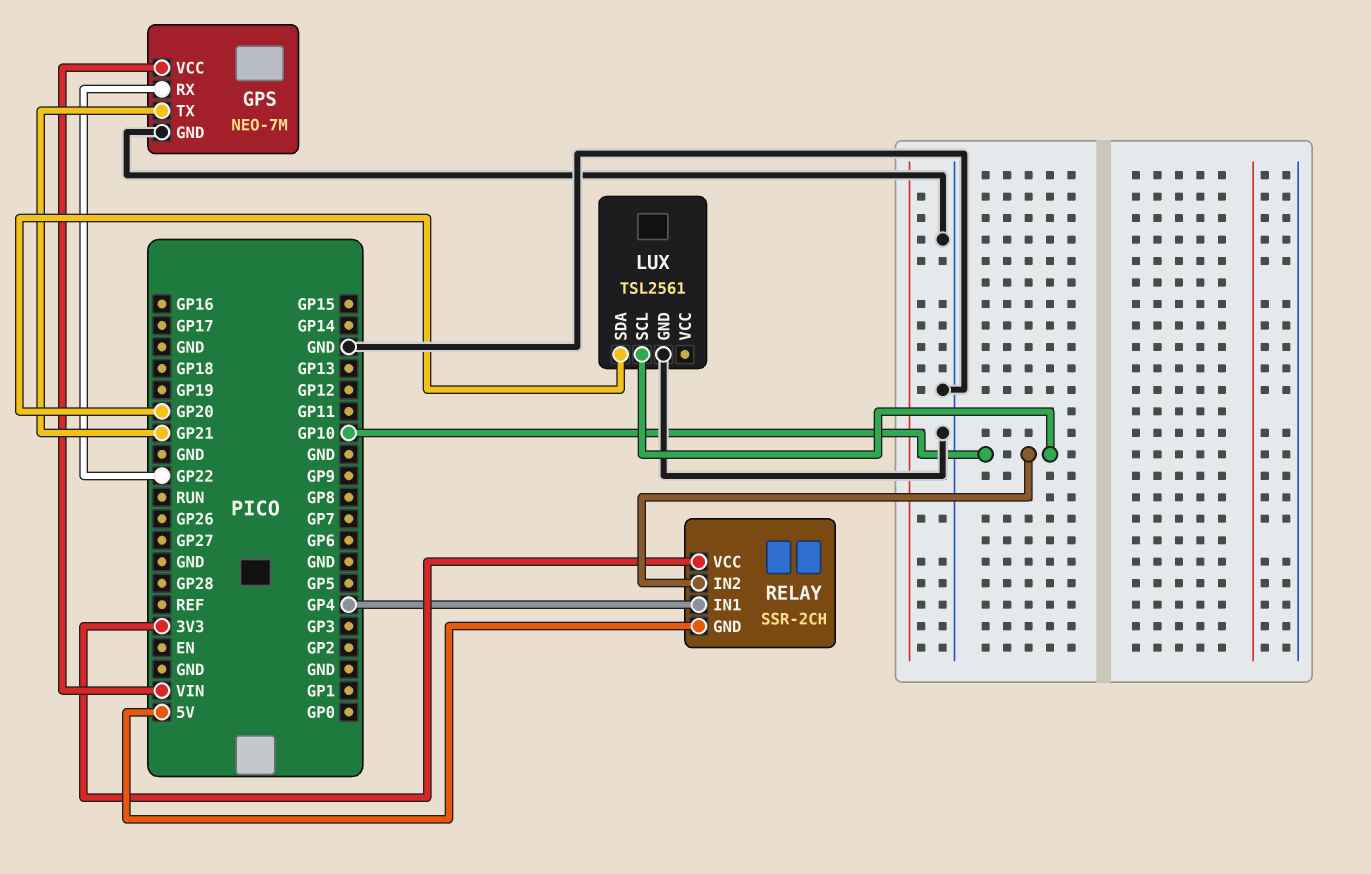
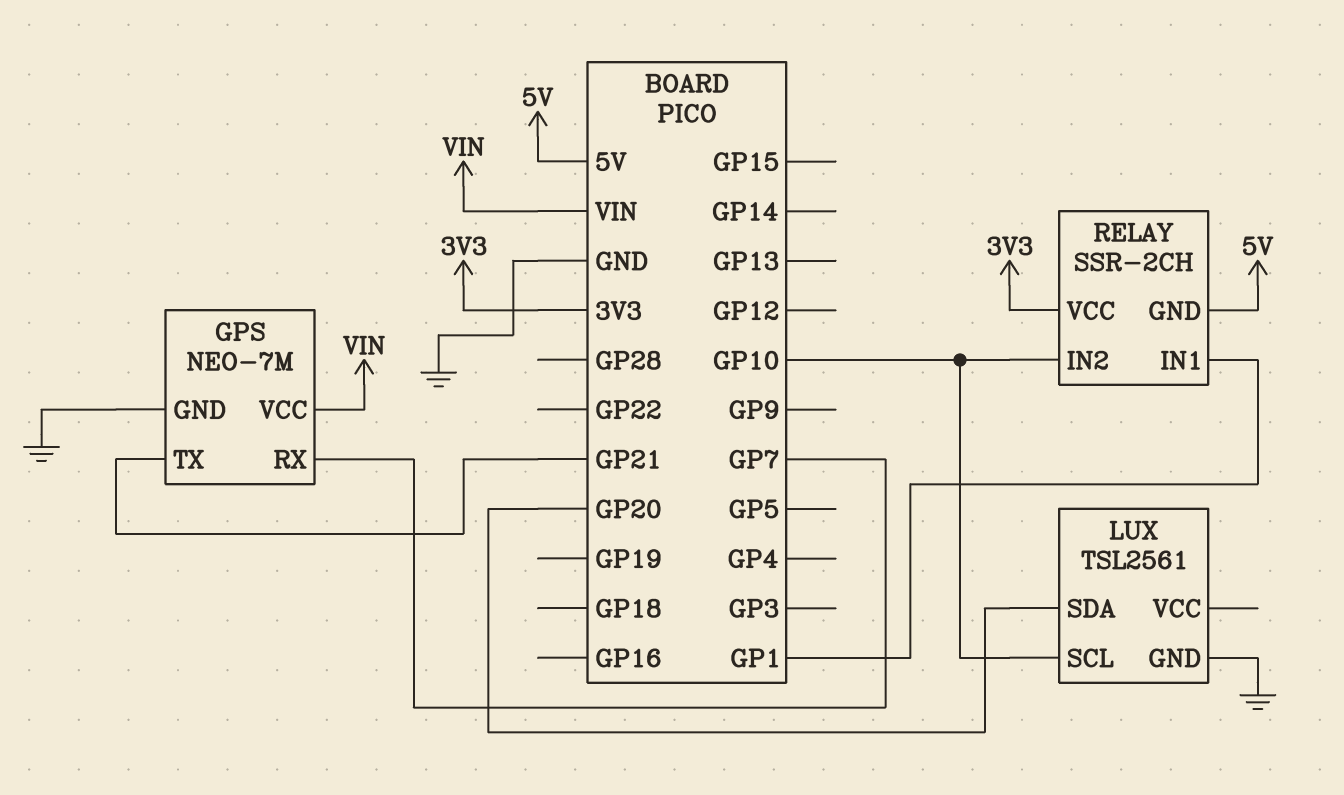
GPS pin RX: GP22 -> GP7
RELAY pin IN1: GP4 -> GP1

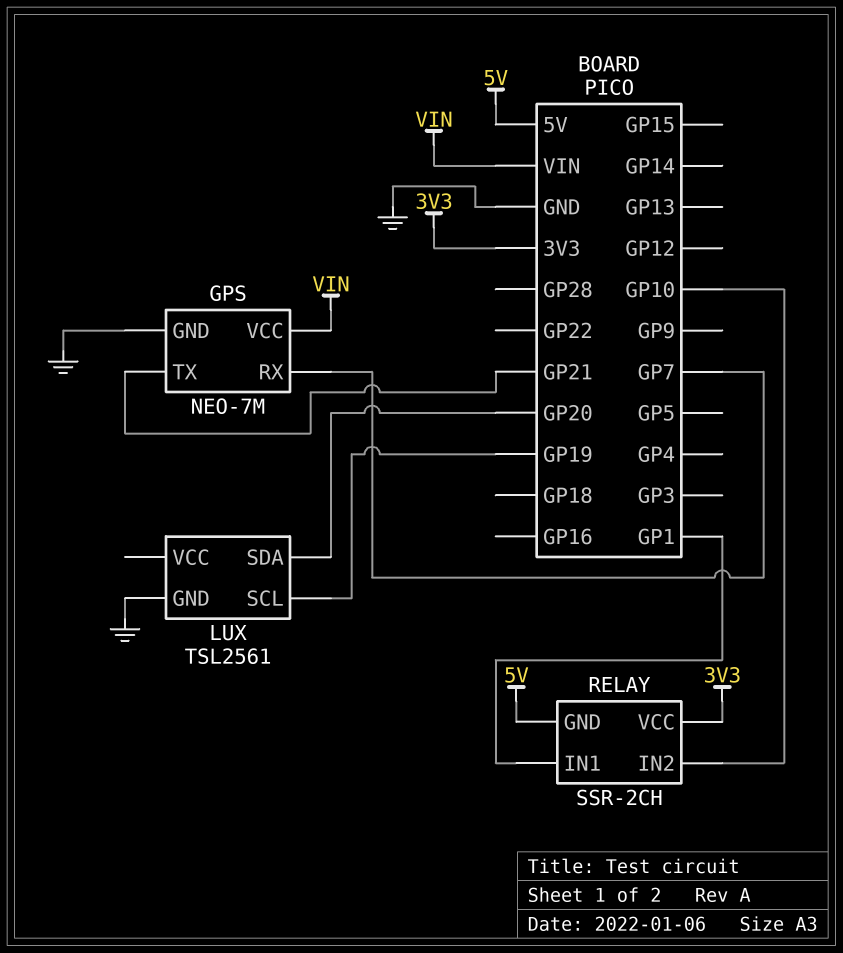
LUX pin SCL: GP10 -> GP19

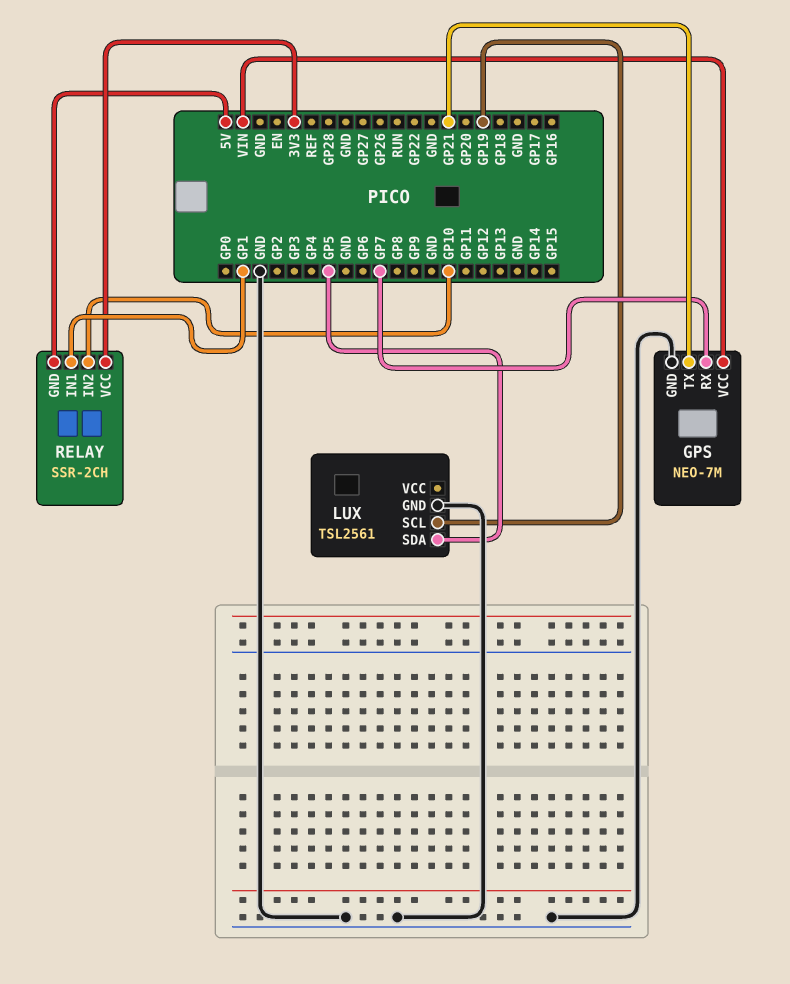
LUX pin SDA: GP20 -> GP5

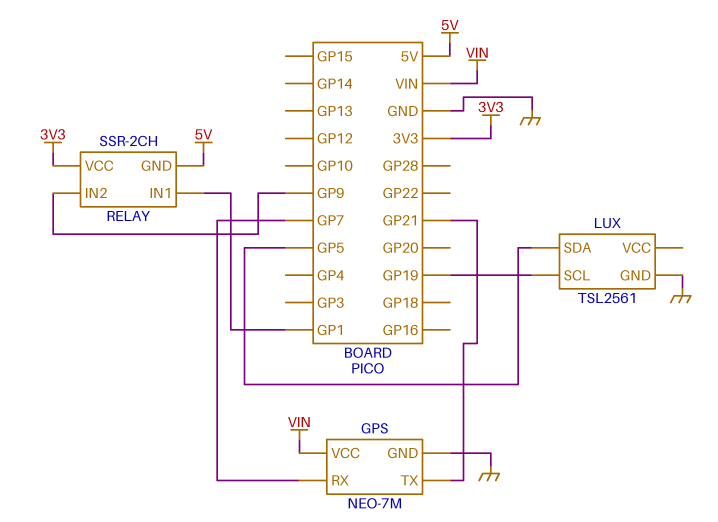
RELAY pin IN2: GP10 -> GP9

